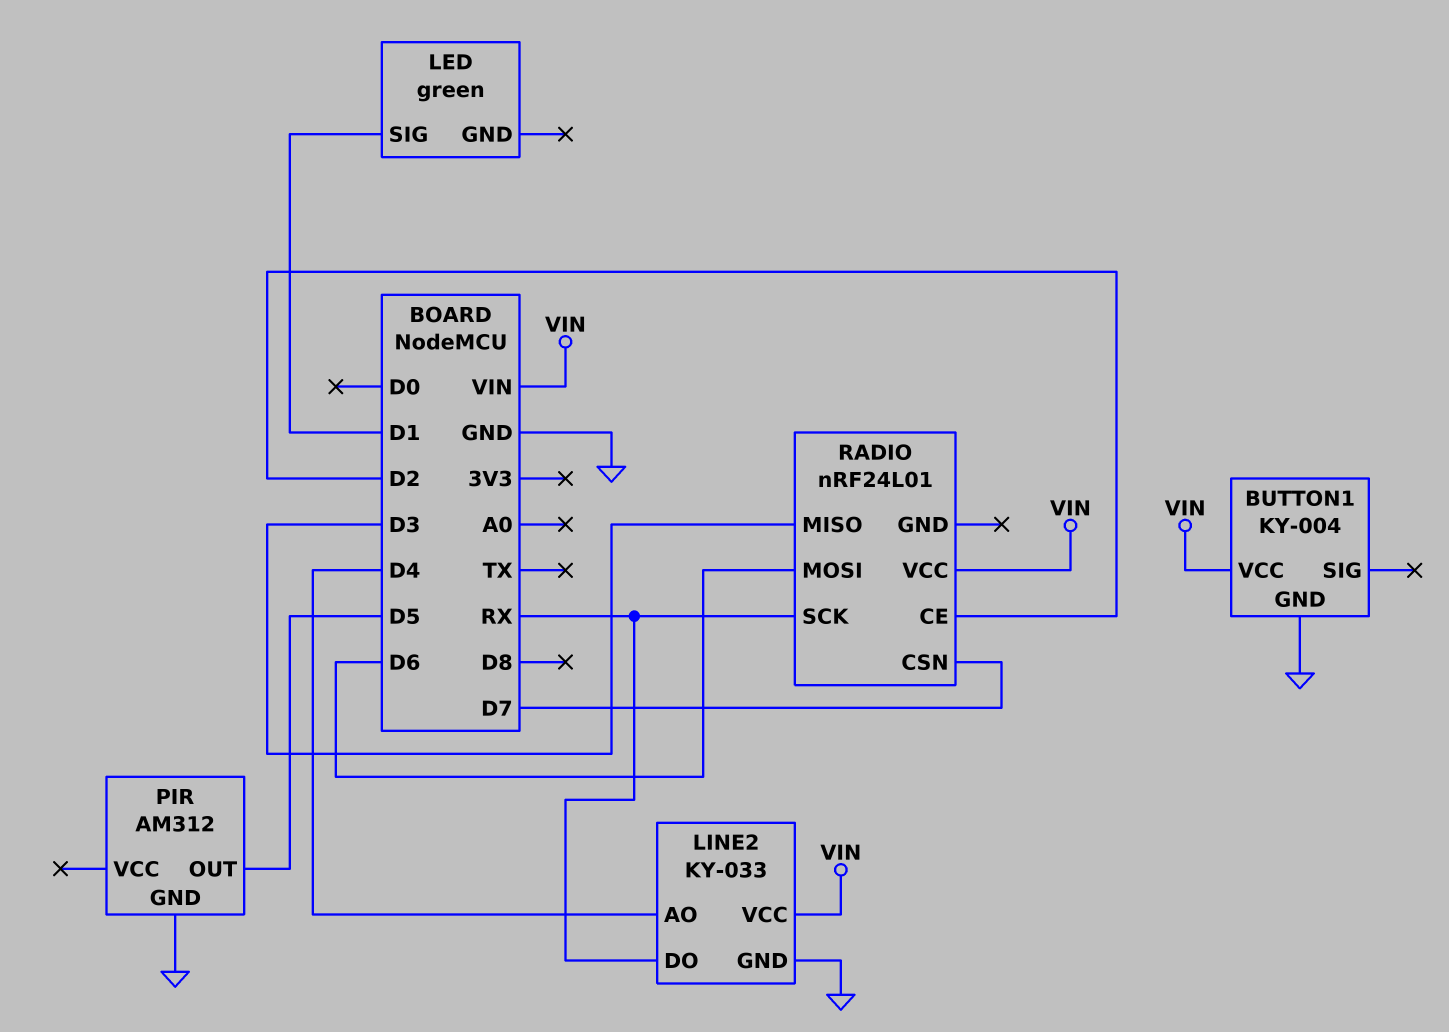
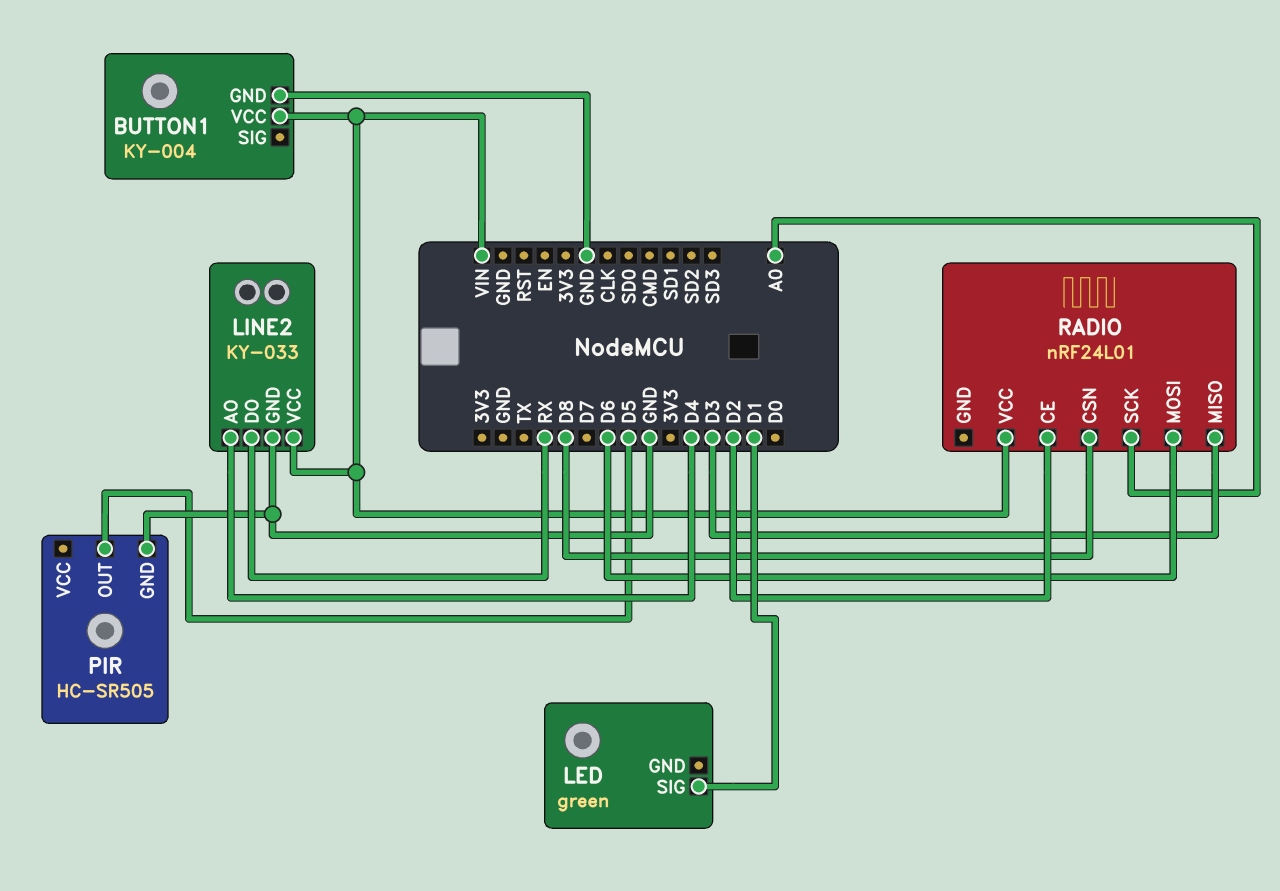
PIR: AM312 -> HC-SR505
RADIO pin CSN: D7 -> D8
RADIO pin SCK: RX -> A0

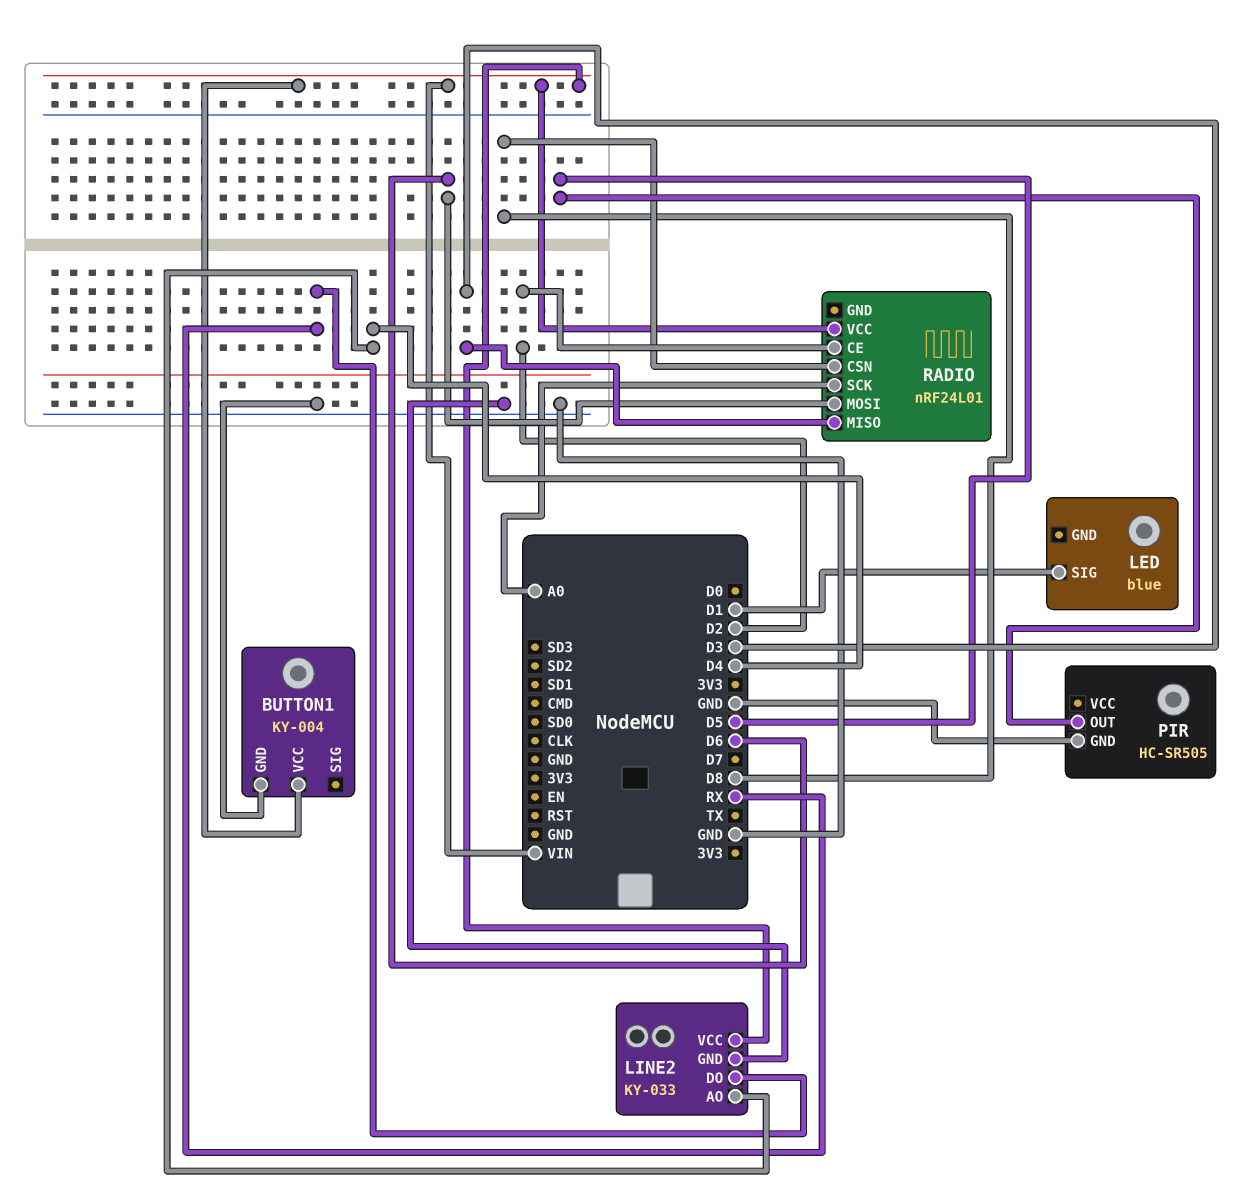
LED: green -> blue

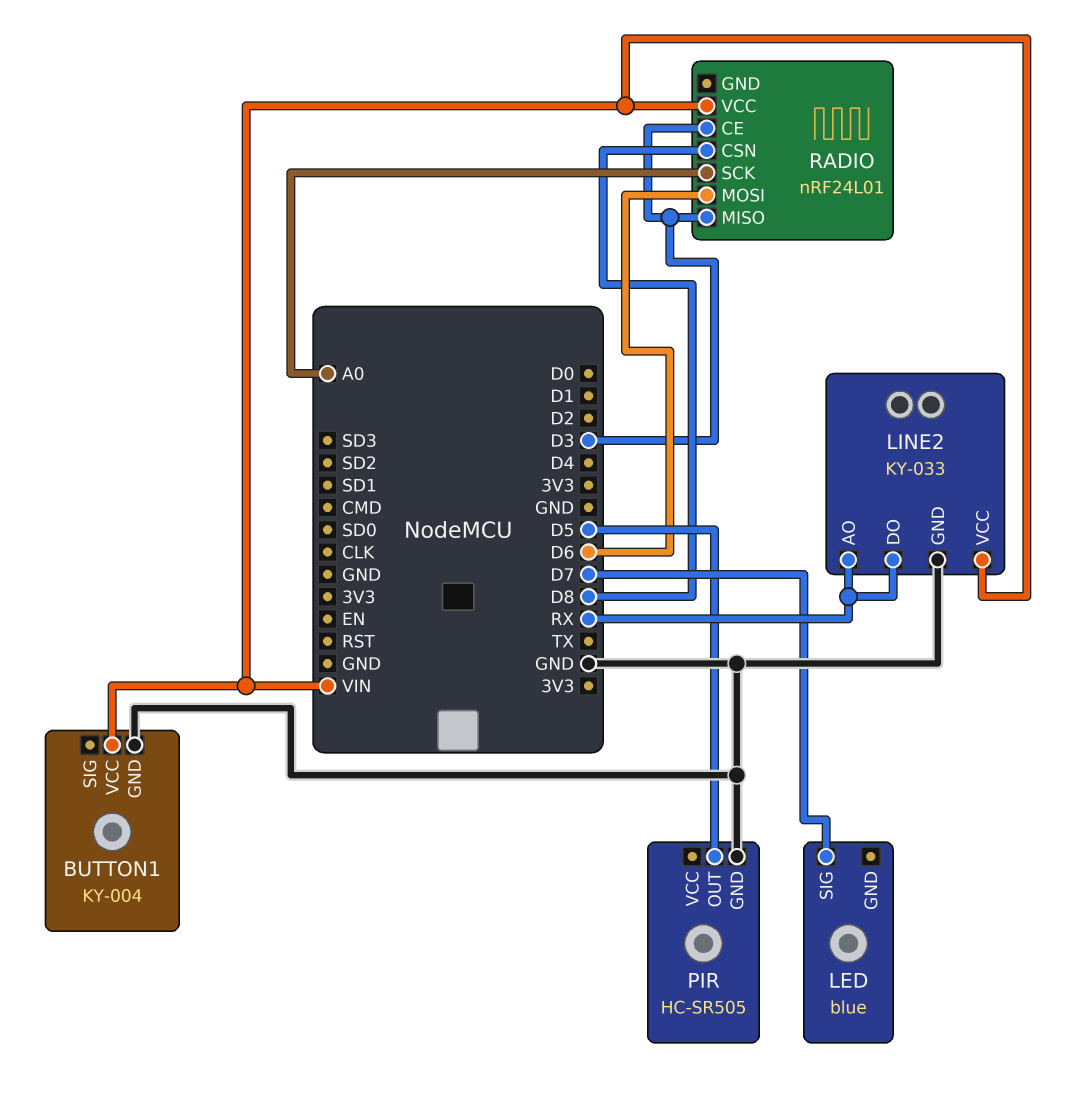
LED pin SIG: D1 -> D7
LINE2 pin AO: D4 -> RX
RADIO pin CE: D2 -> D3

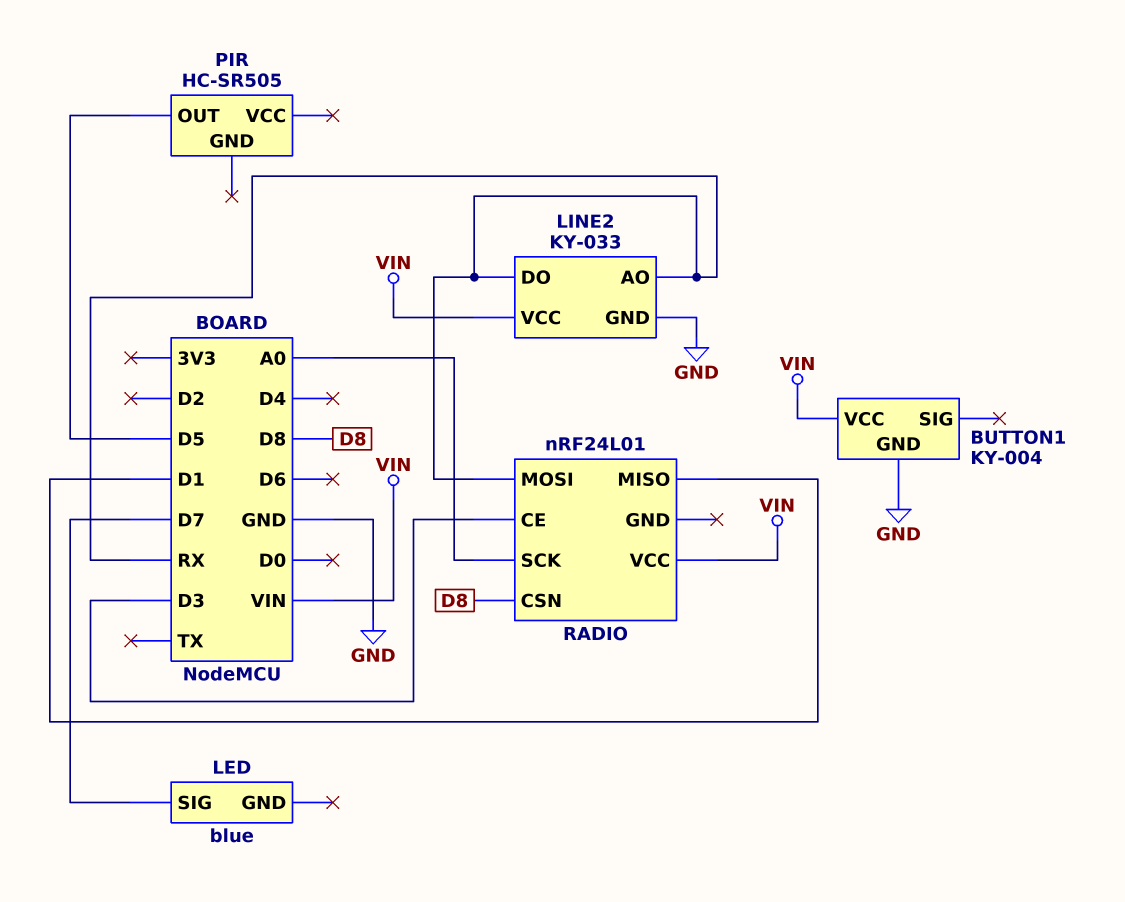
PIR pin GND: GND -> none
RADIO pin MISO: D3 -> D1
RADIO pin MOSI: D6 -> RX

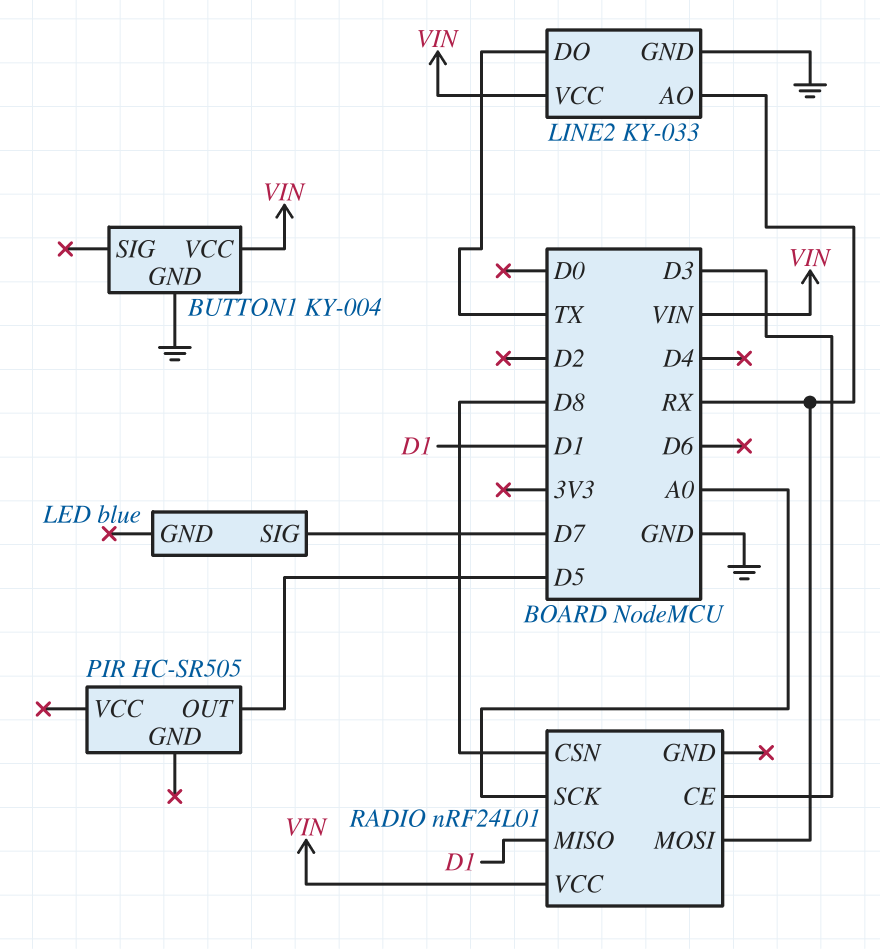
LINE2 pin DO: RX -> TX

